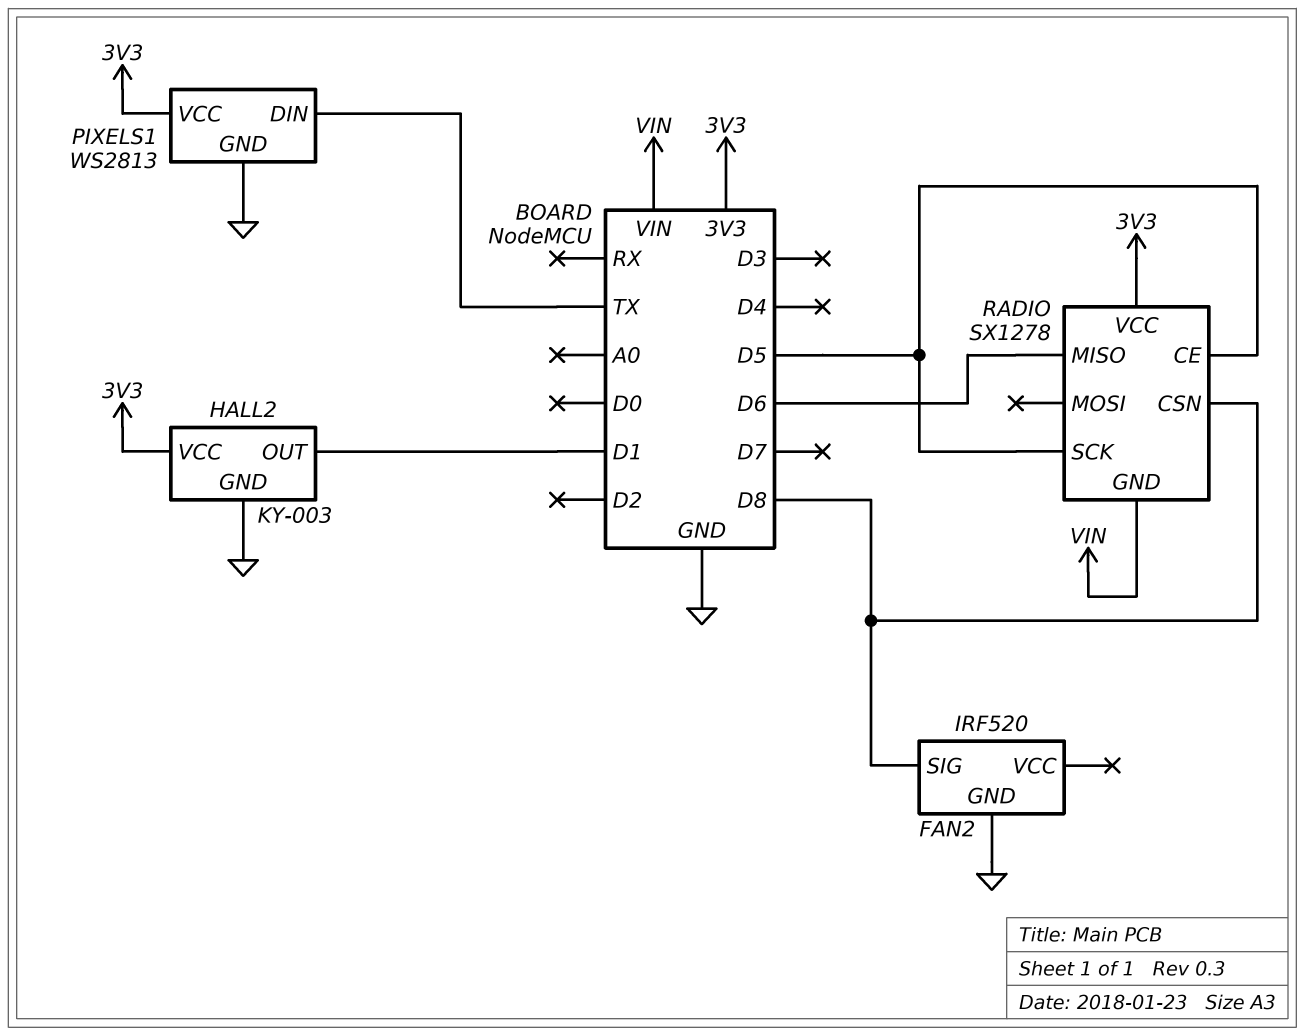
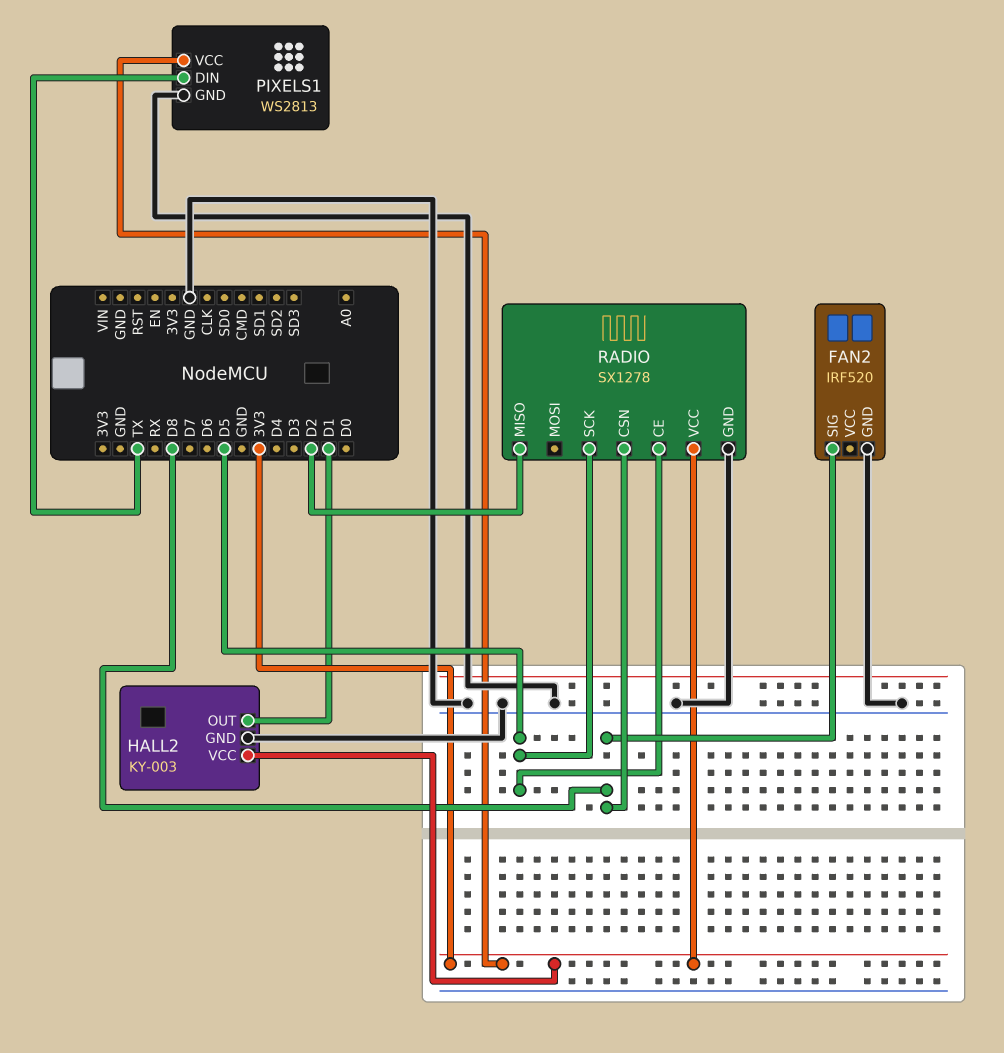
RADIO pin GND: VIN -> GND
RADIO pin MISO: D6 -> D2

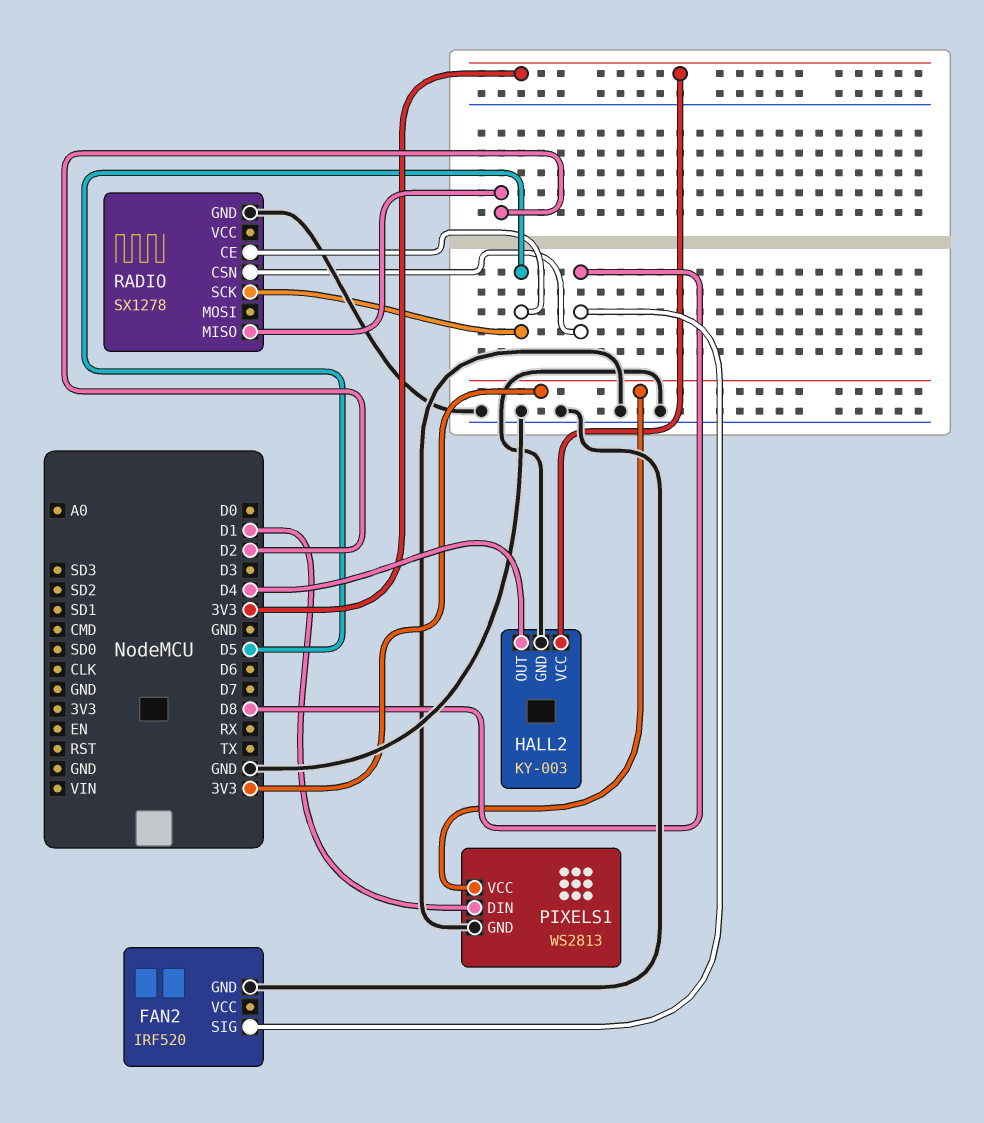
HALL2 pin OUT: D1 -> D4
PIXELS1 pin DIN: TX -> D1
RADIO pin VCC: 3V3 -> none

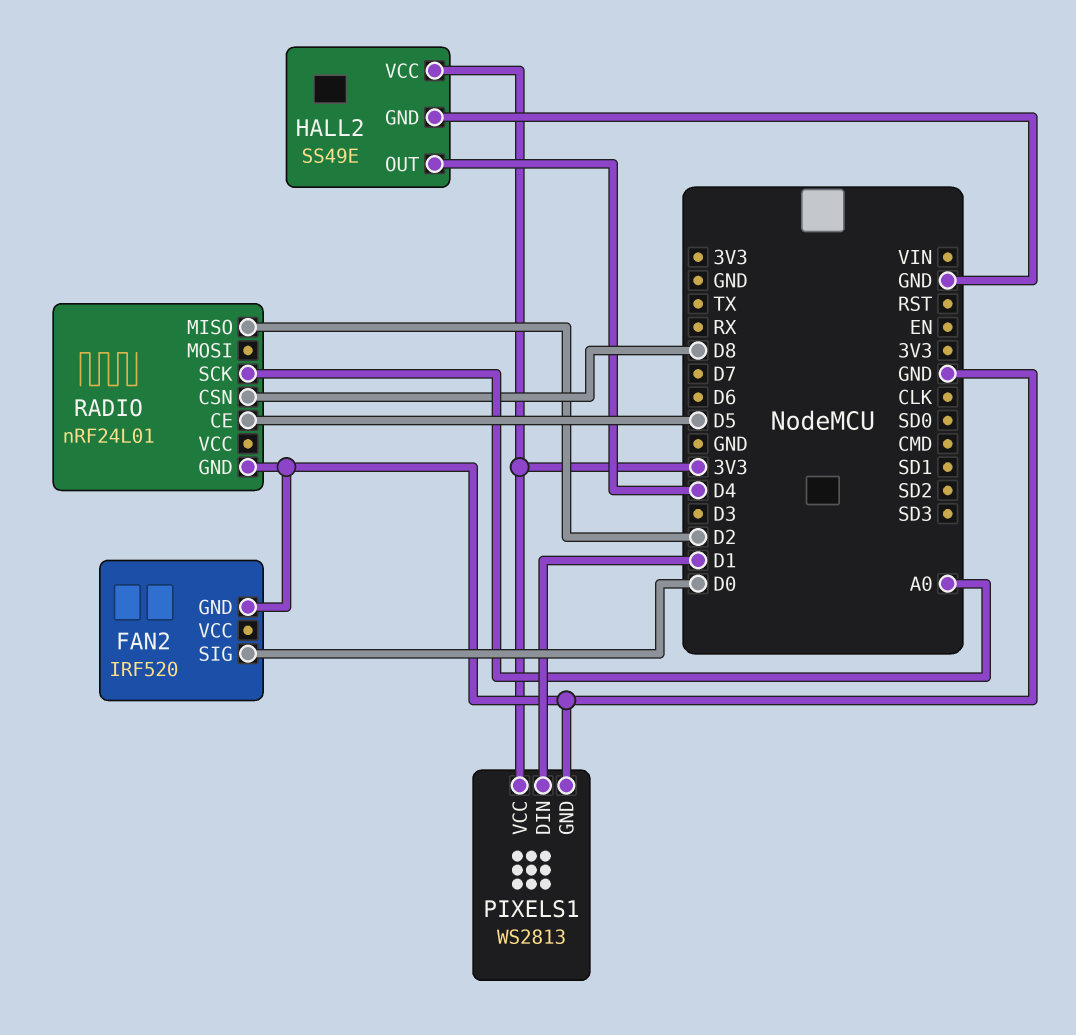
FAN2 pin SIG: D8 -> D0
HALL2: KY-003 -> SS49E
RADIO: SX1278 -> nRF24L01
RADIO pin SCK: D5 -> A0

